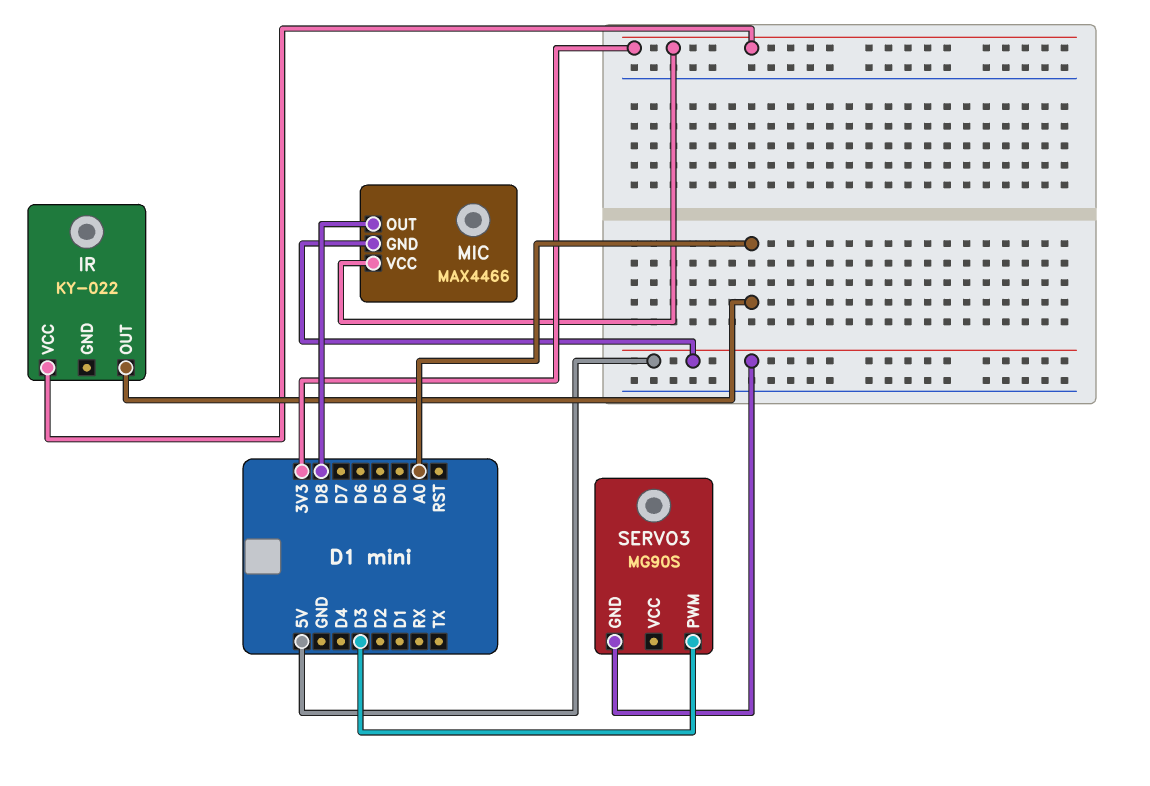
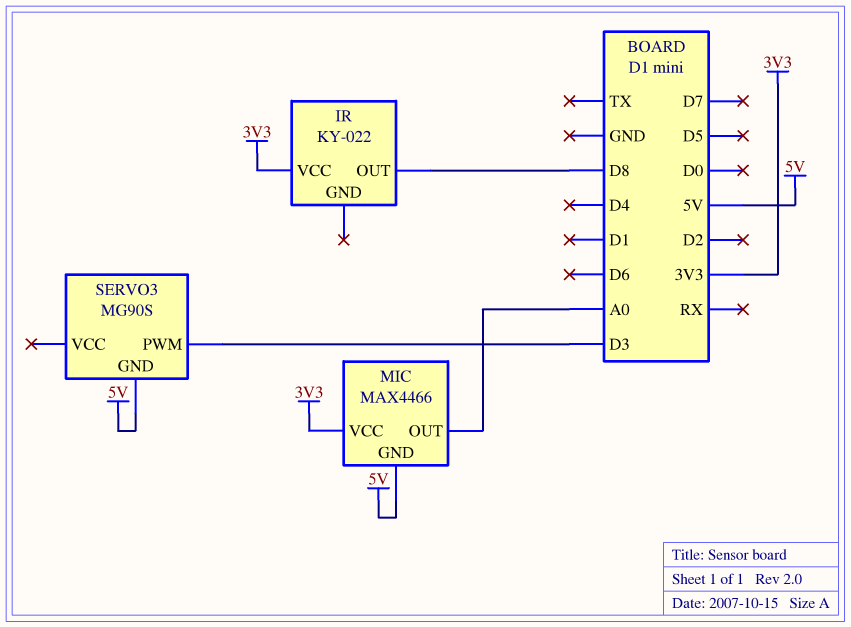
IR pin OUT: A0 -> D8
MIC pin OUT: D8 -> A0

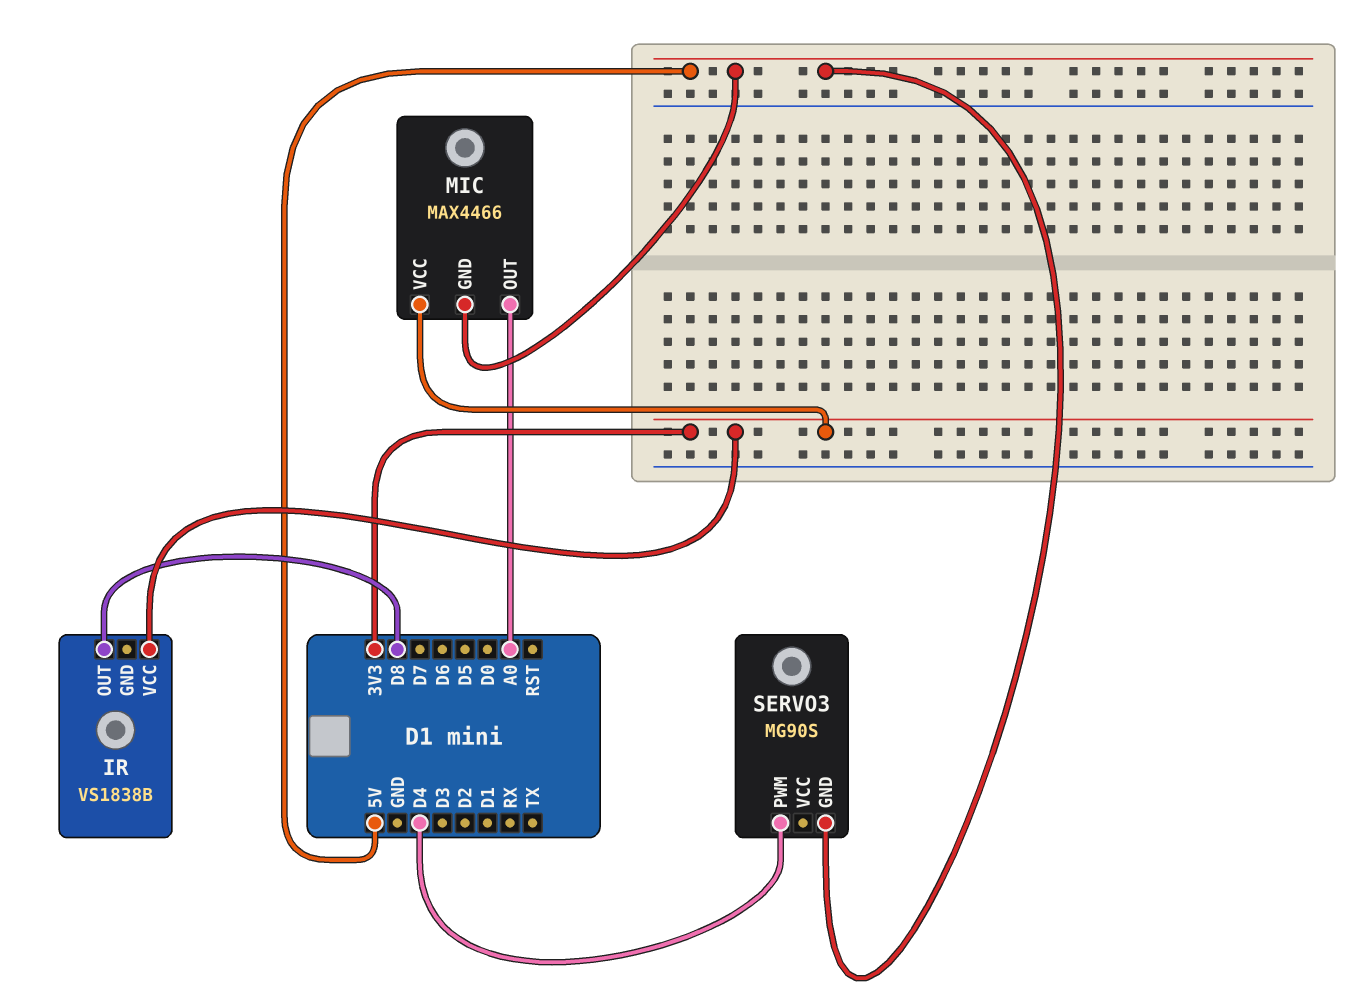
IR: KY-022 -> VS1838B
SERVO3 pin PWM: D3 -> D4

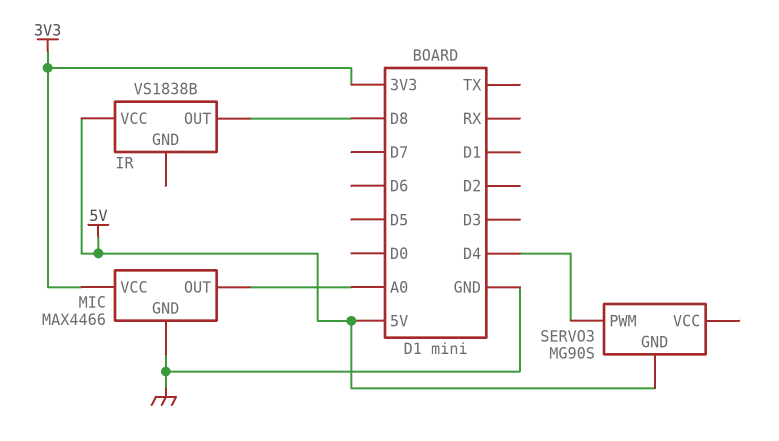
IR pin VCC: 3V3 -> 5V
MIC pin GND: 5V -> GND

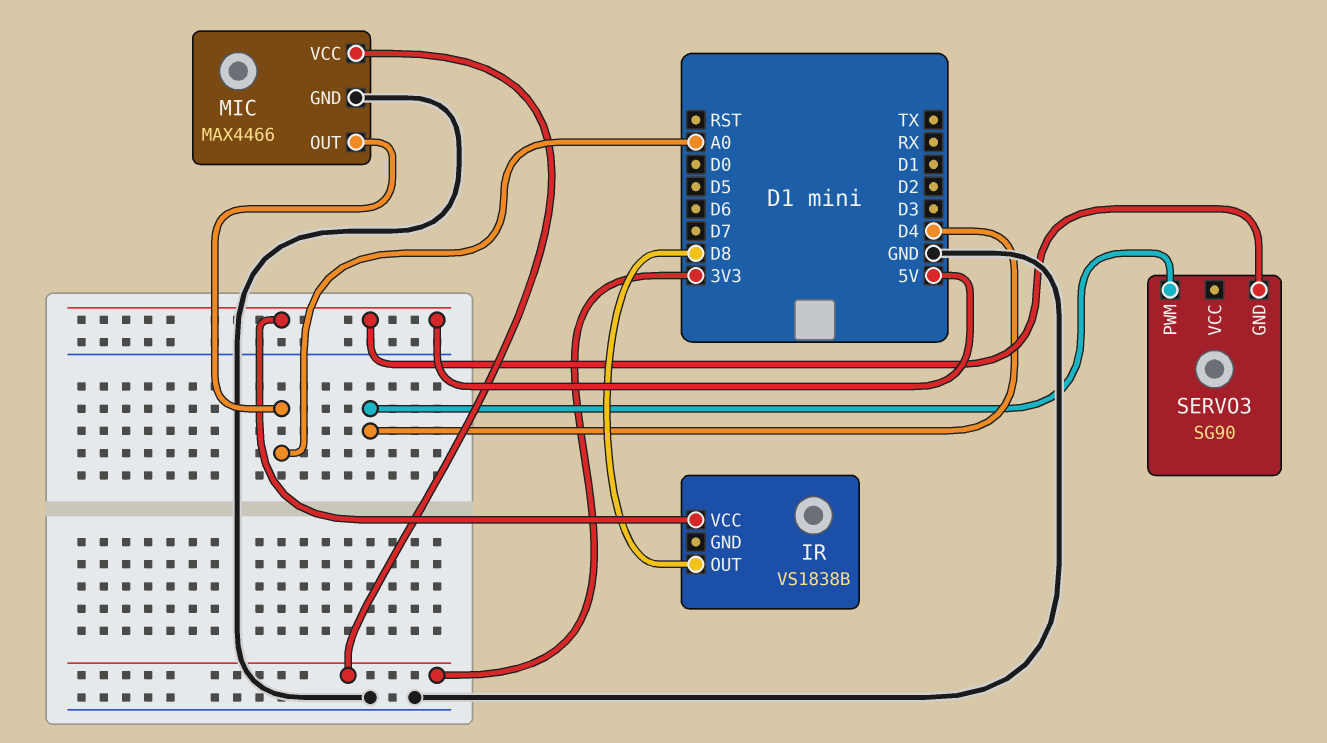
SERVO3: MG90S -> SG90

